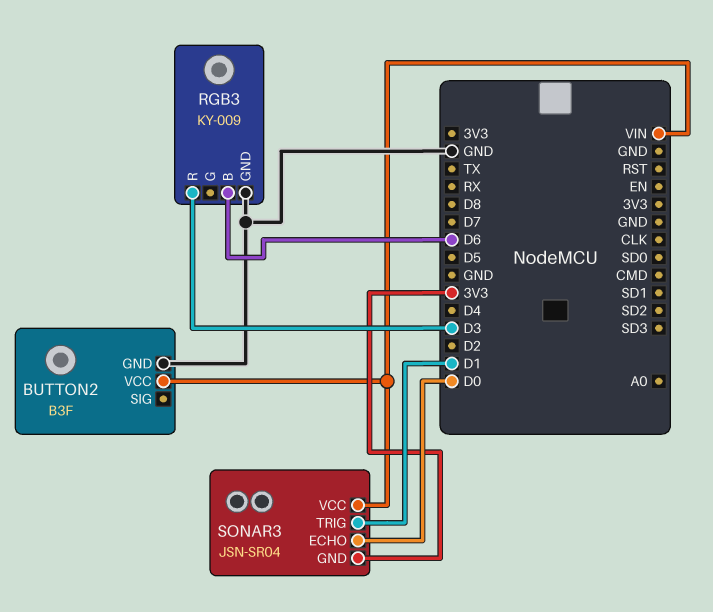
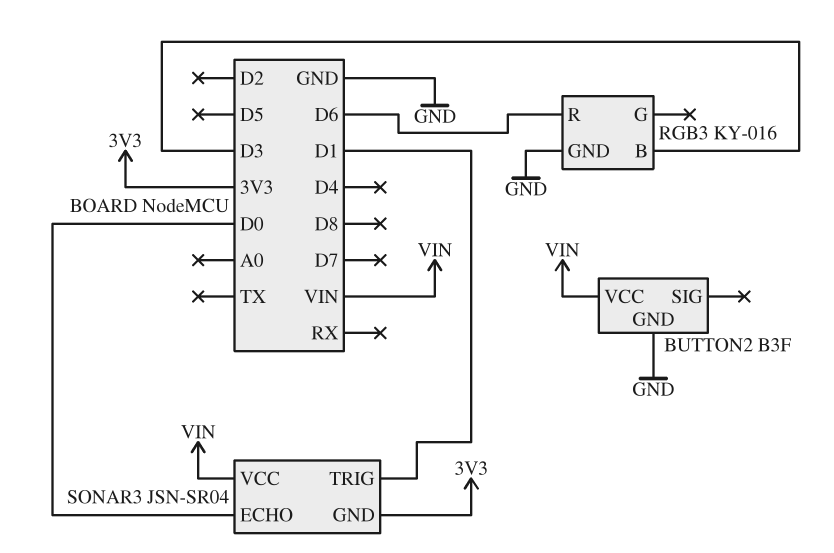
RGB3: KY-009 -> KY-016
RGB3 pin B: D6 -> D3
RGB3 pin R: D3 -> D6

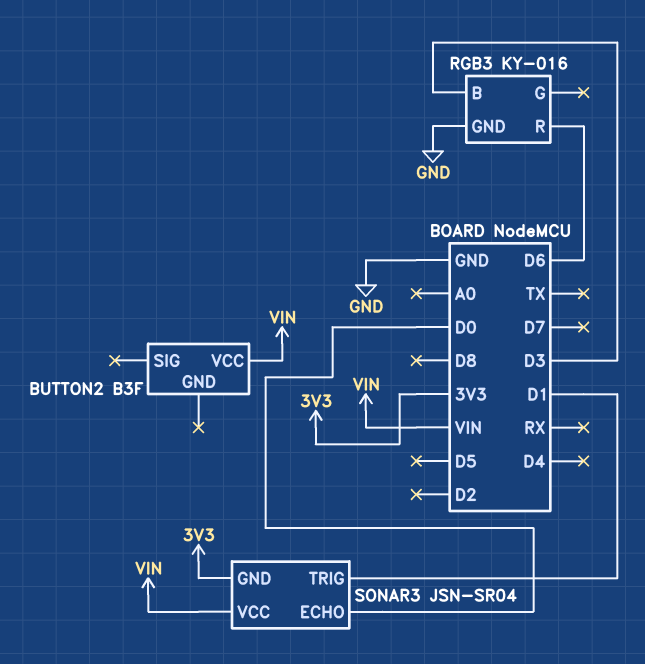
BUTTON2 pin GND: GND -> none

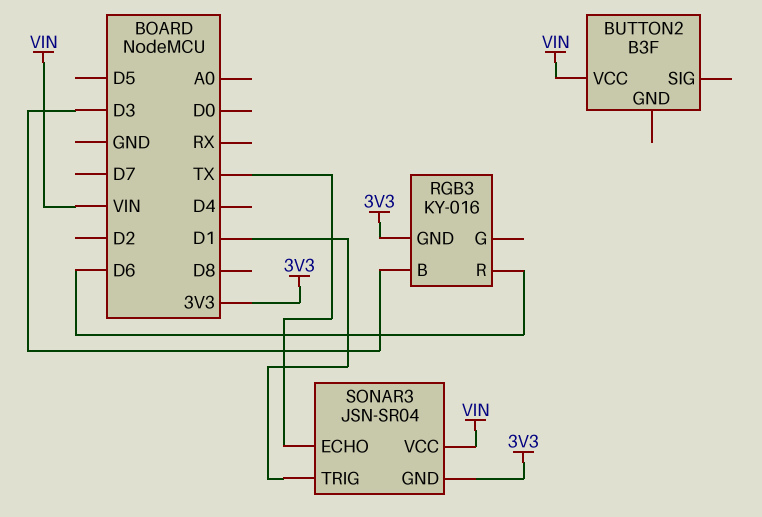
RGB3 pin GND: GND -> 3V3
SONAR3 pin ECHO: D0 -> TX

